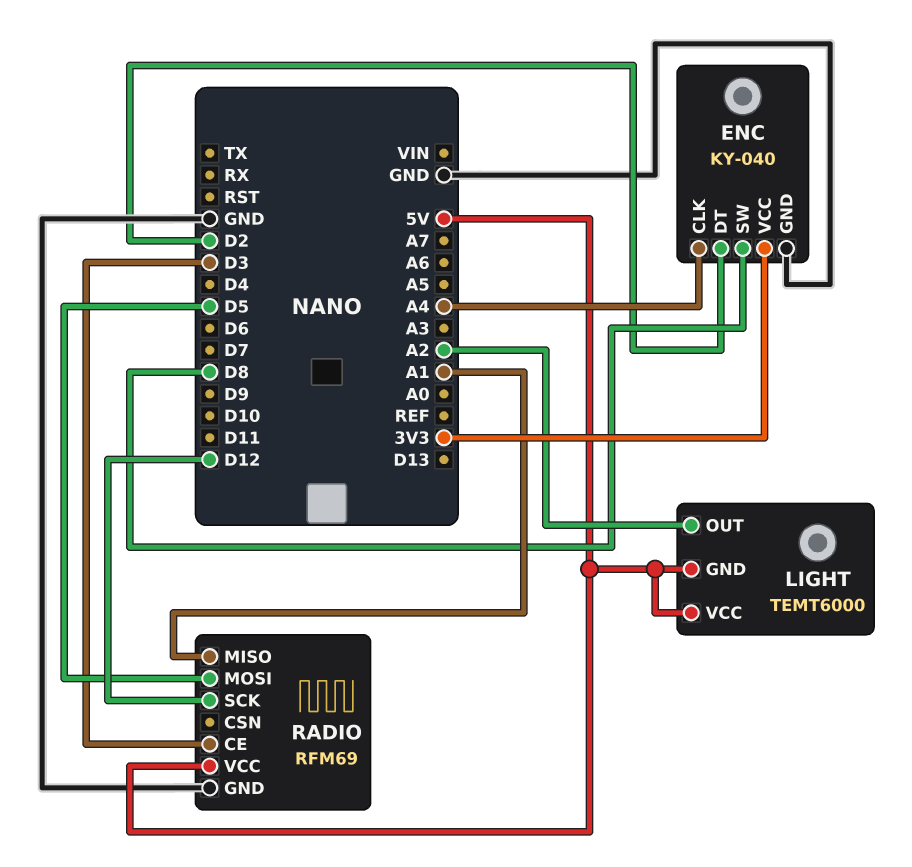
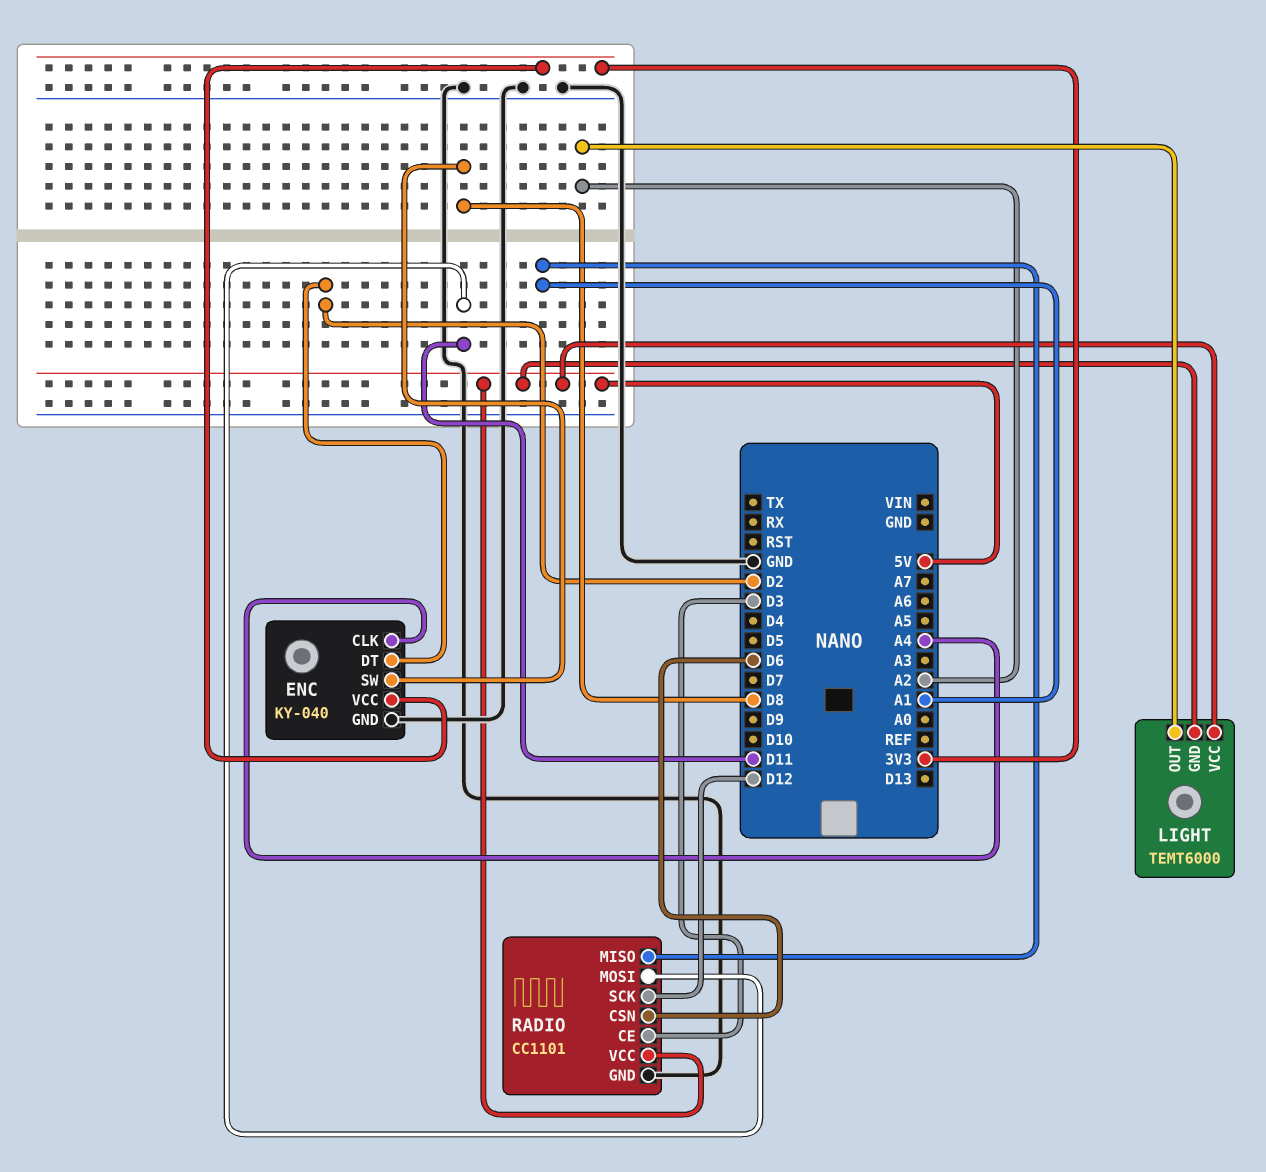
RADIO: RFM69 -> CC1101
RADIO pin CSN: none -> D6
RADIO pin MOSI: D5 -> D11

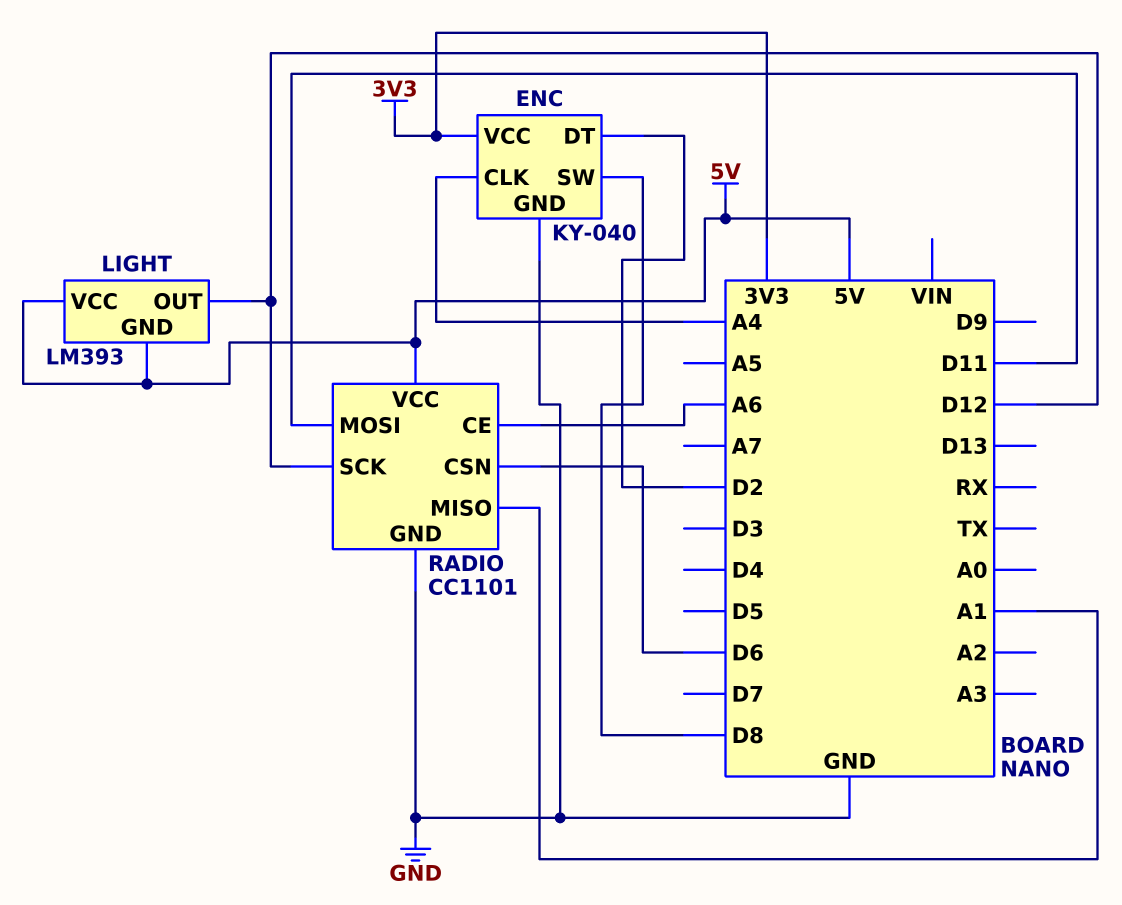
LIGHT: TEMT6000 -> LM393
LIGHT pin OUT: A2 -> D12
RADIO pin CE: D3 -> A6

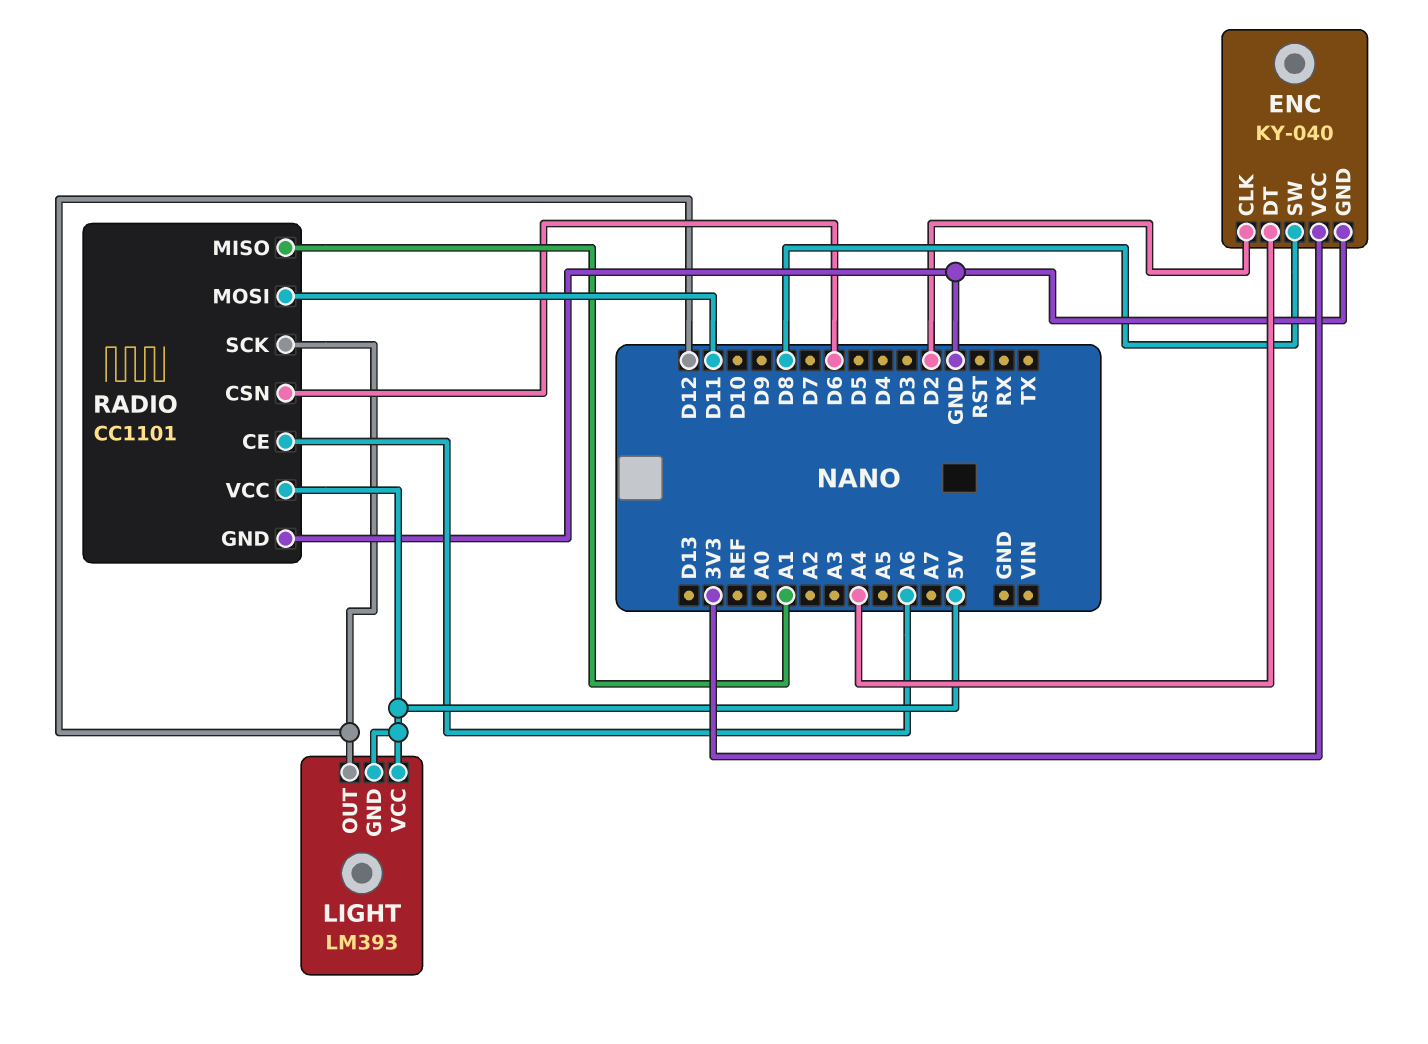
ENC pin CLK: A4 -> D2
ENC pin DT: D2 -> A4

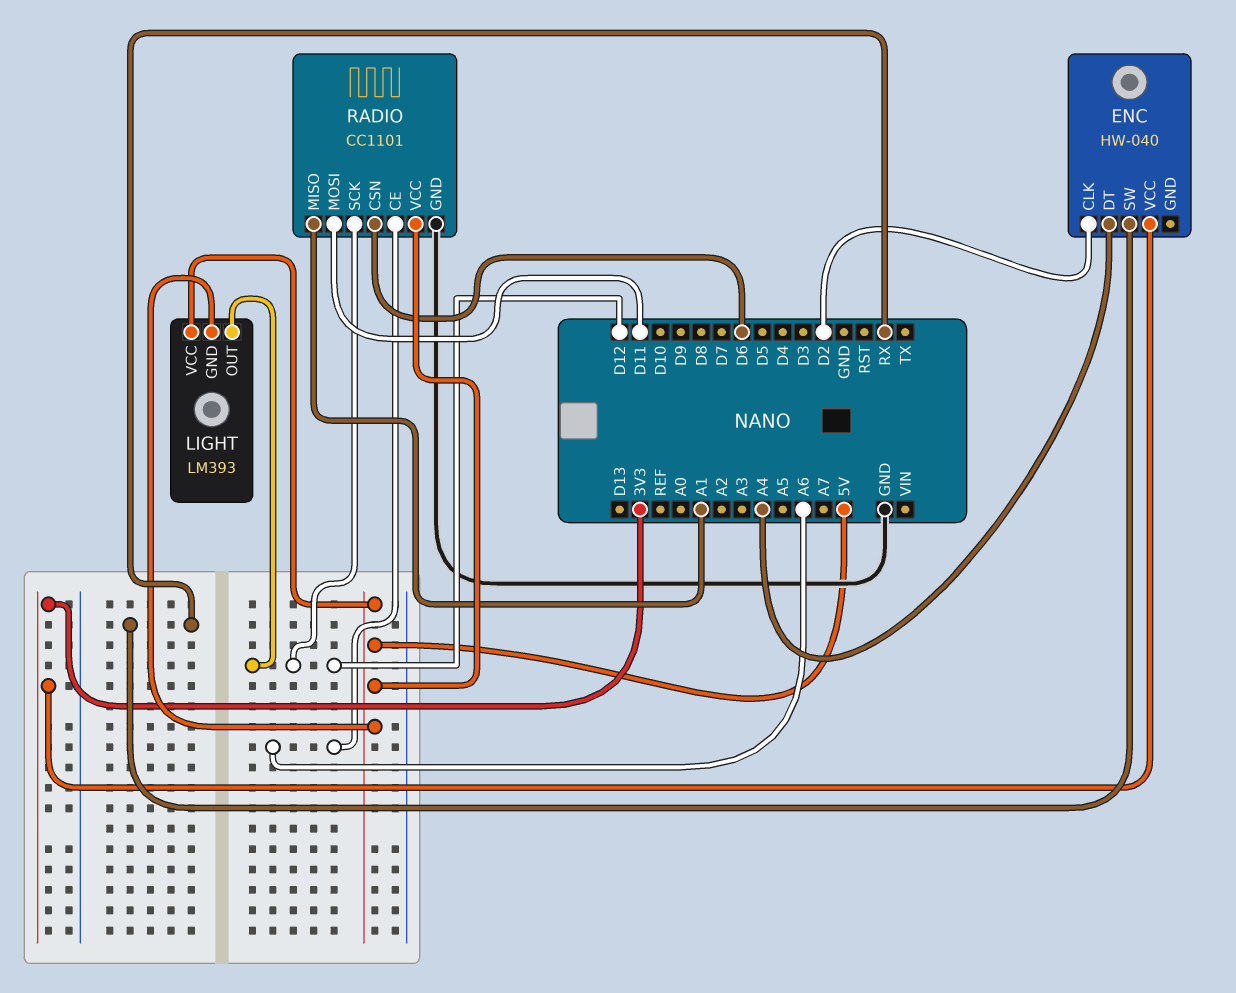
ENC: KY-040 -> HW-040
ENC pin GND: GND -> none
ENC pin SW: D8 -> RX

